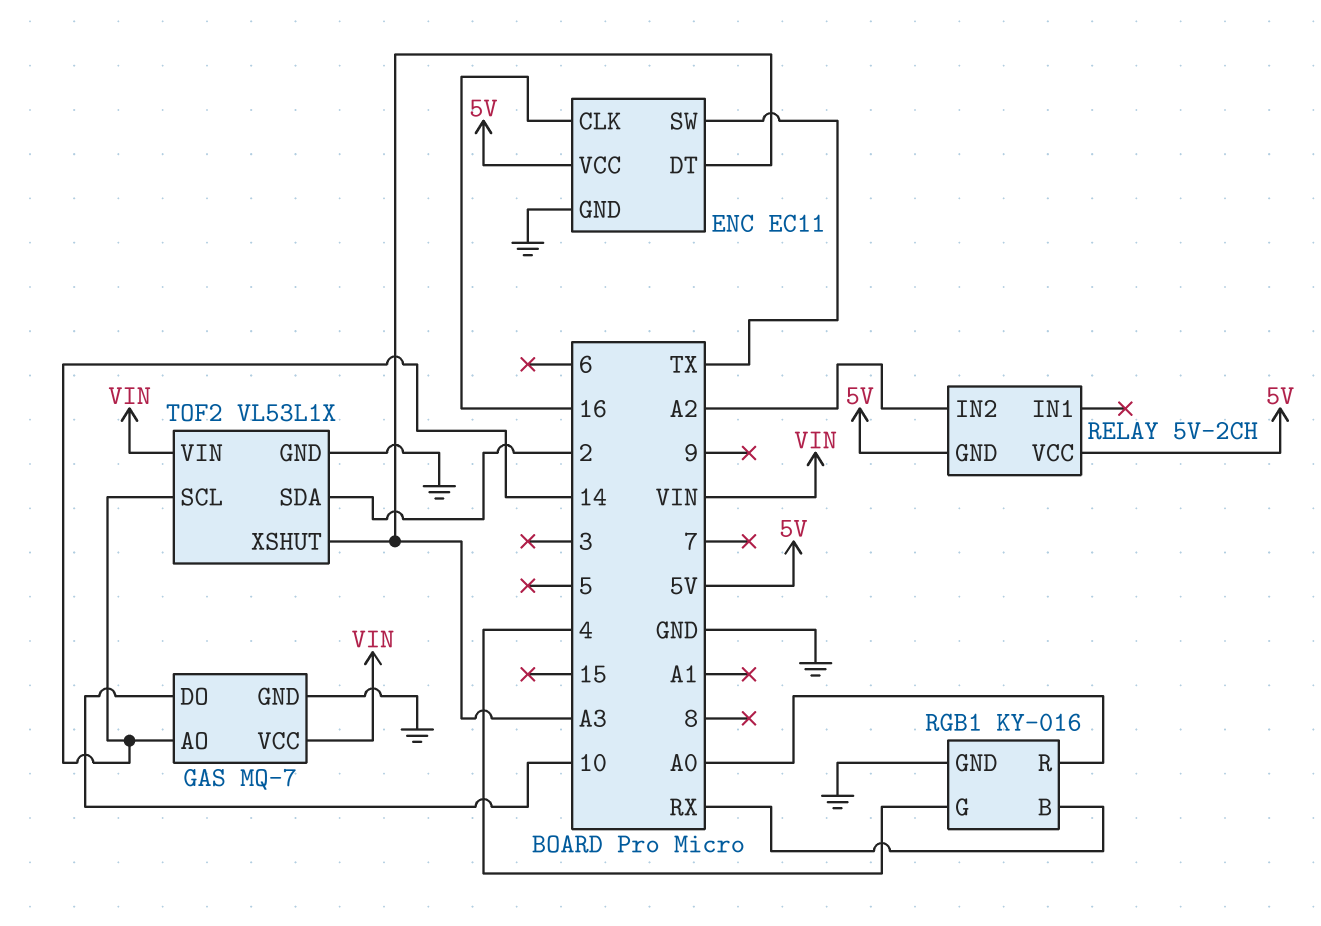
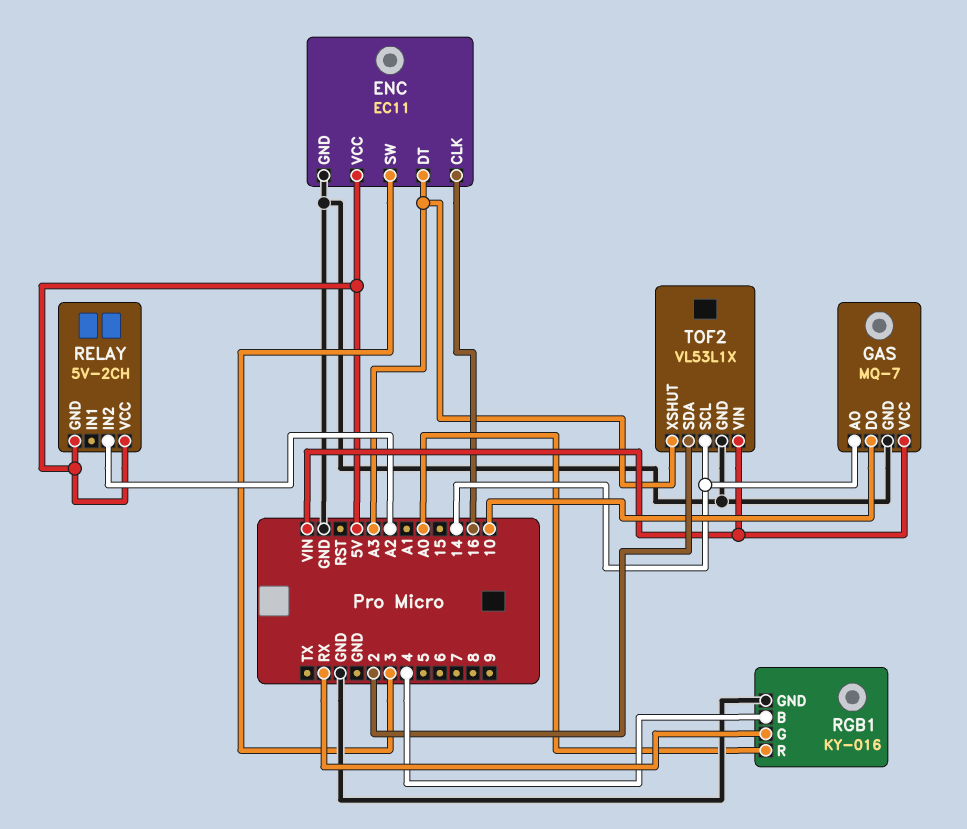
ENC pin SW: TX -> 3
RGB1 pin B: RX -> 4
RGB1 pin G: 4 -> RX

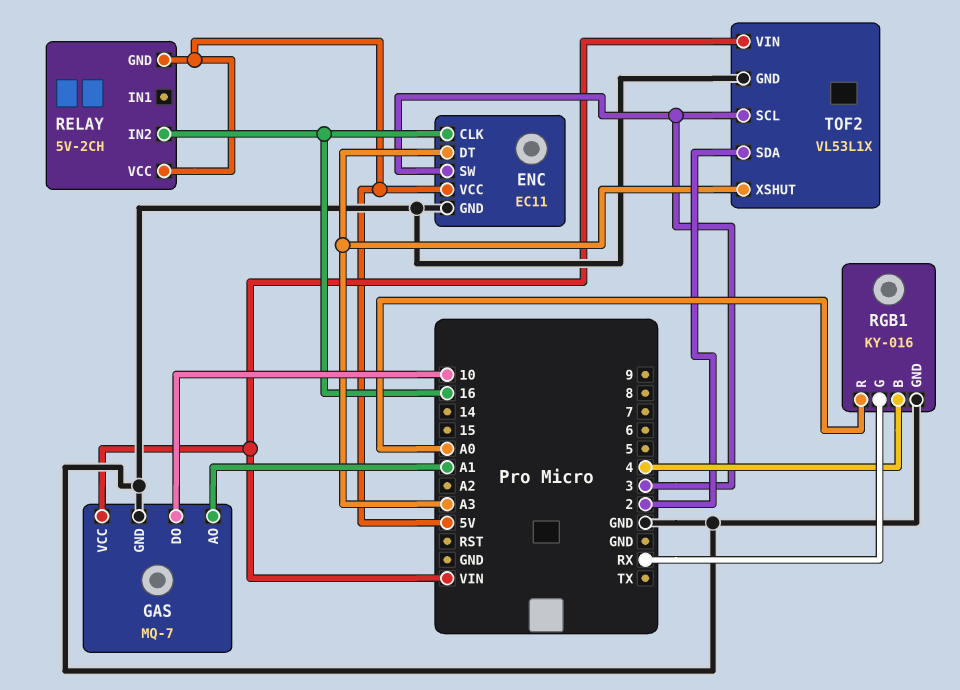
GAS pin AO: 14 -> A1
RELAY pin IN2: A2 -> 16
TOF2 pin SCL: 14 -> 3

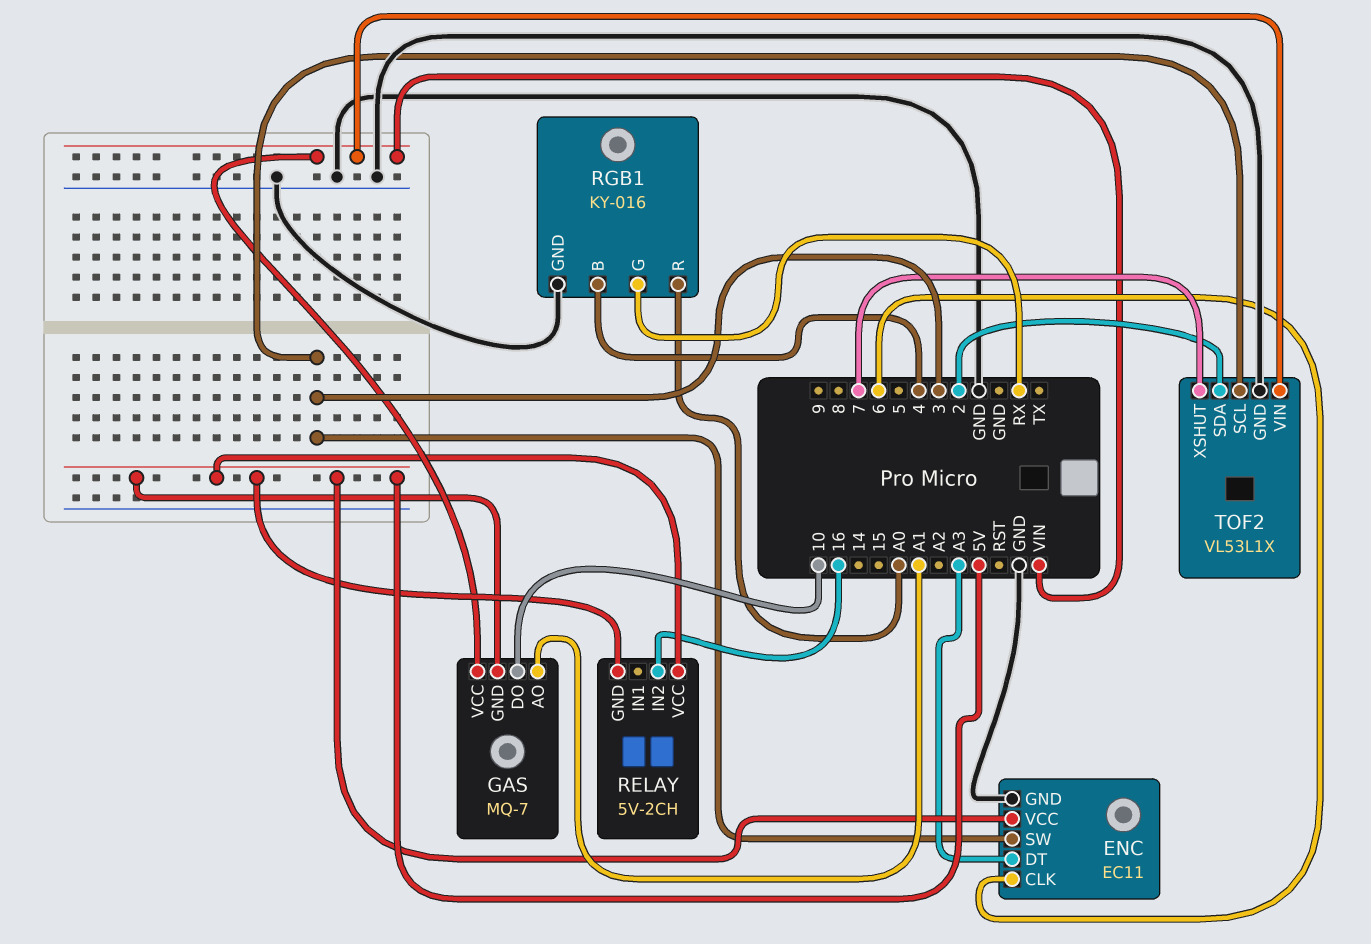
ENC pin CLK: 16 -> 6
GAS pin GND: GND -> 5V
TOF2 pin XSHUT: A3 -> 7

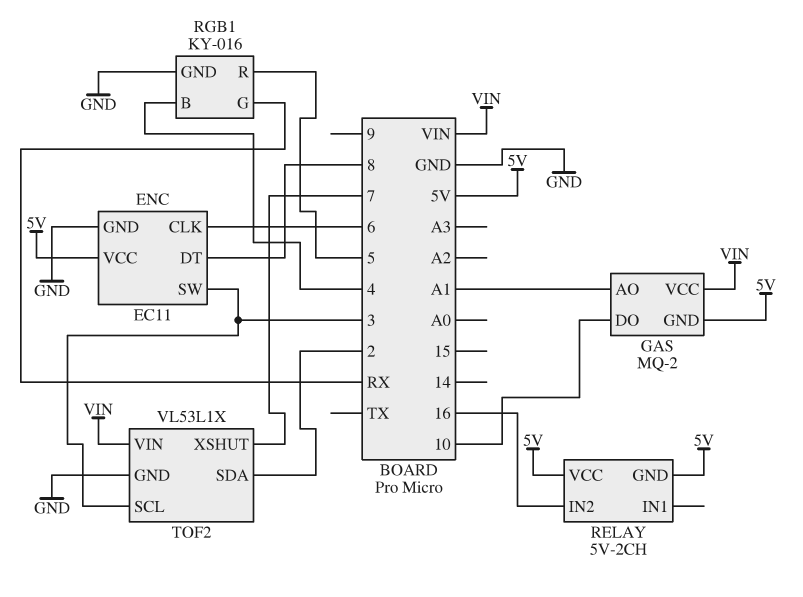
ENC pin DT: A3 -> 8
GAS: MQ-7 -> MQ-2
RGB1 pin R: A0 -> 5

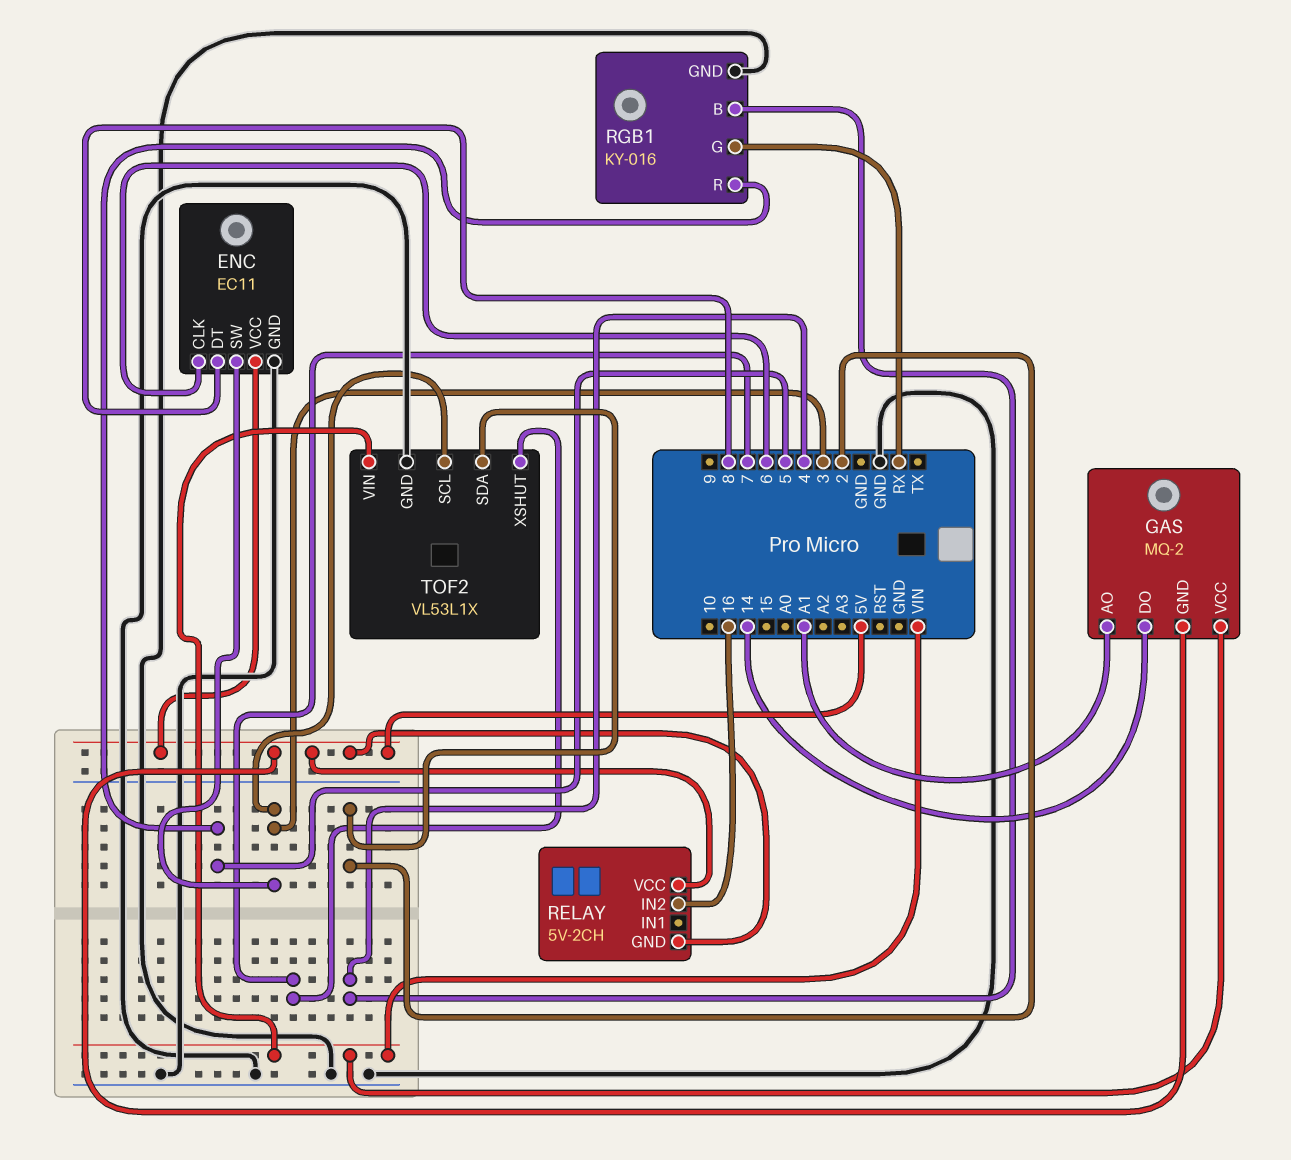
GAS pin DO: 10 -> 14

